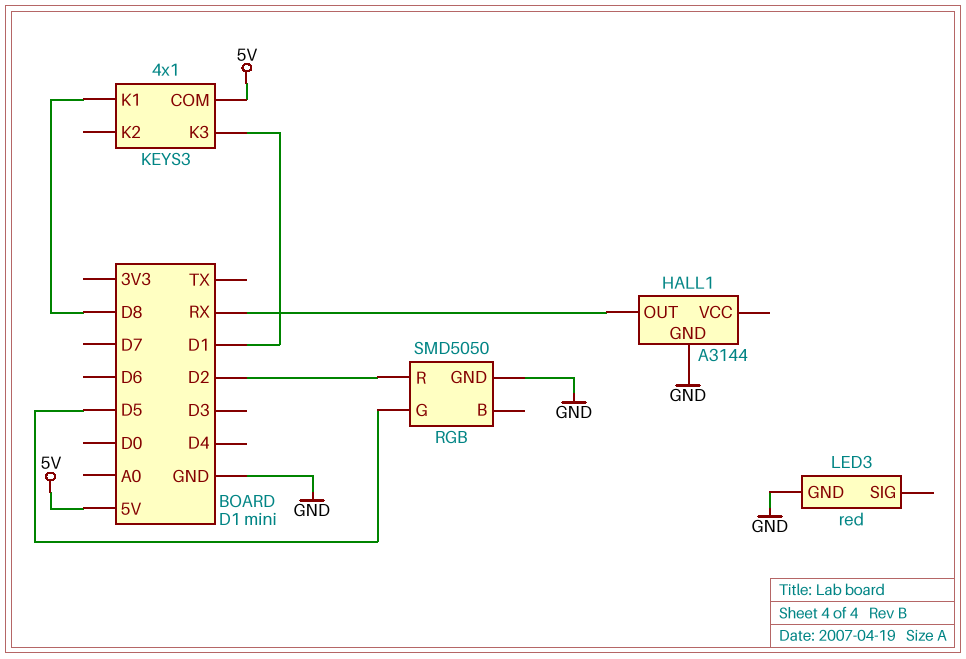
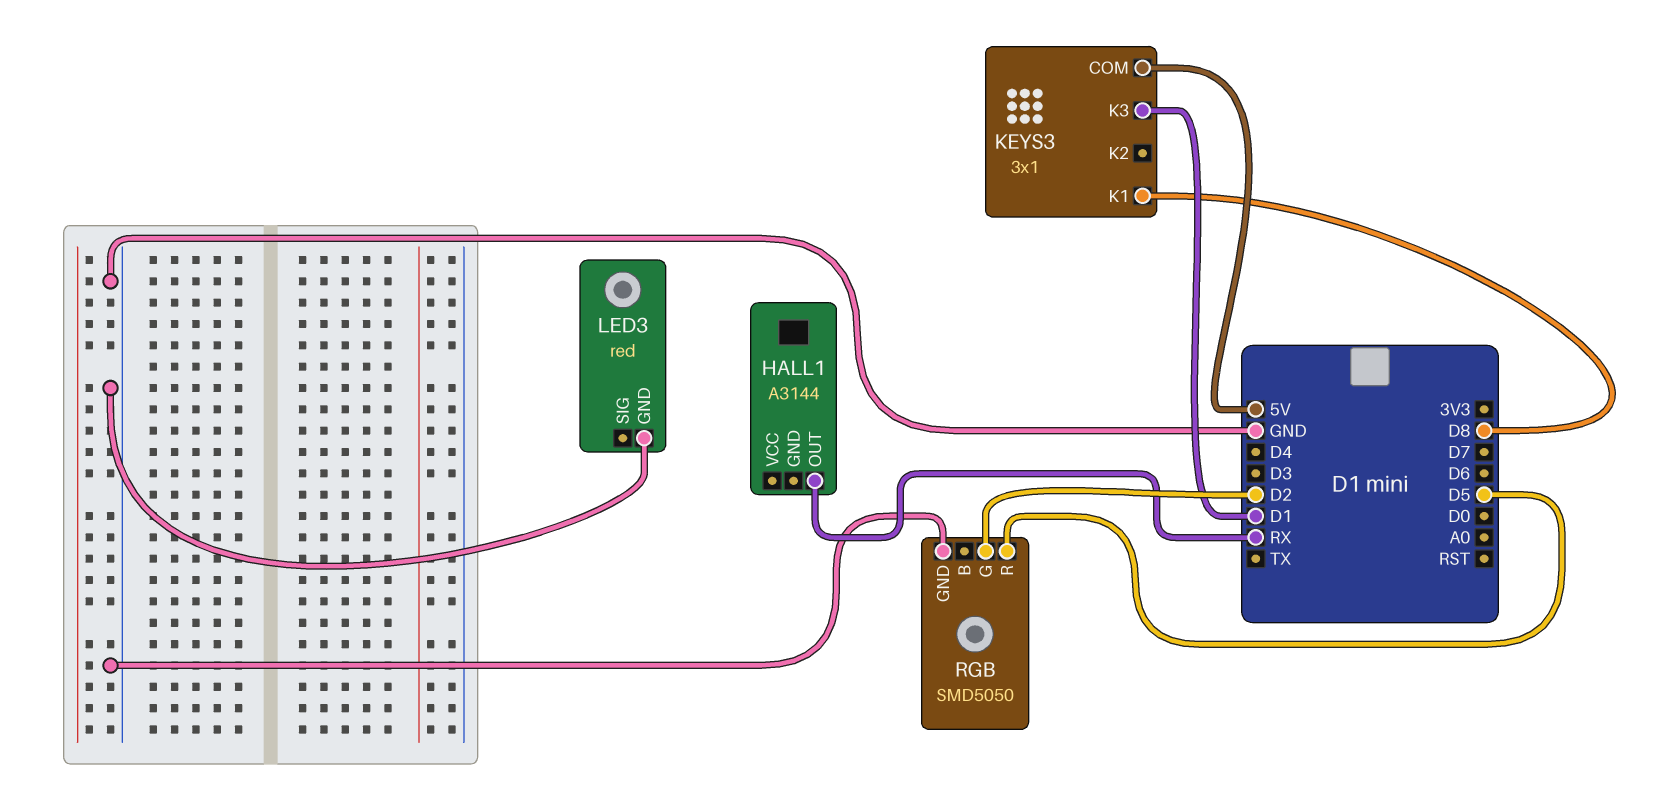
HALL1 pin GND: GND -> none
KEYS3: 4x1 -> 3x1
RGB pin G: D5 -> D2
RGB pin R: D2 -> D5

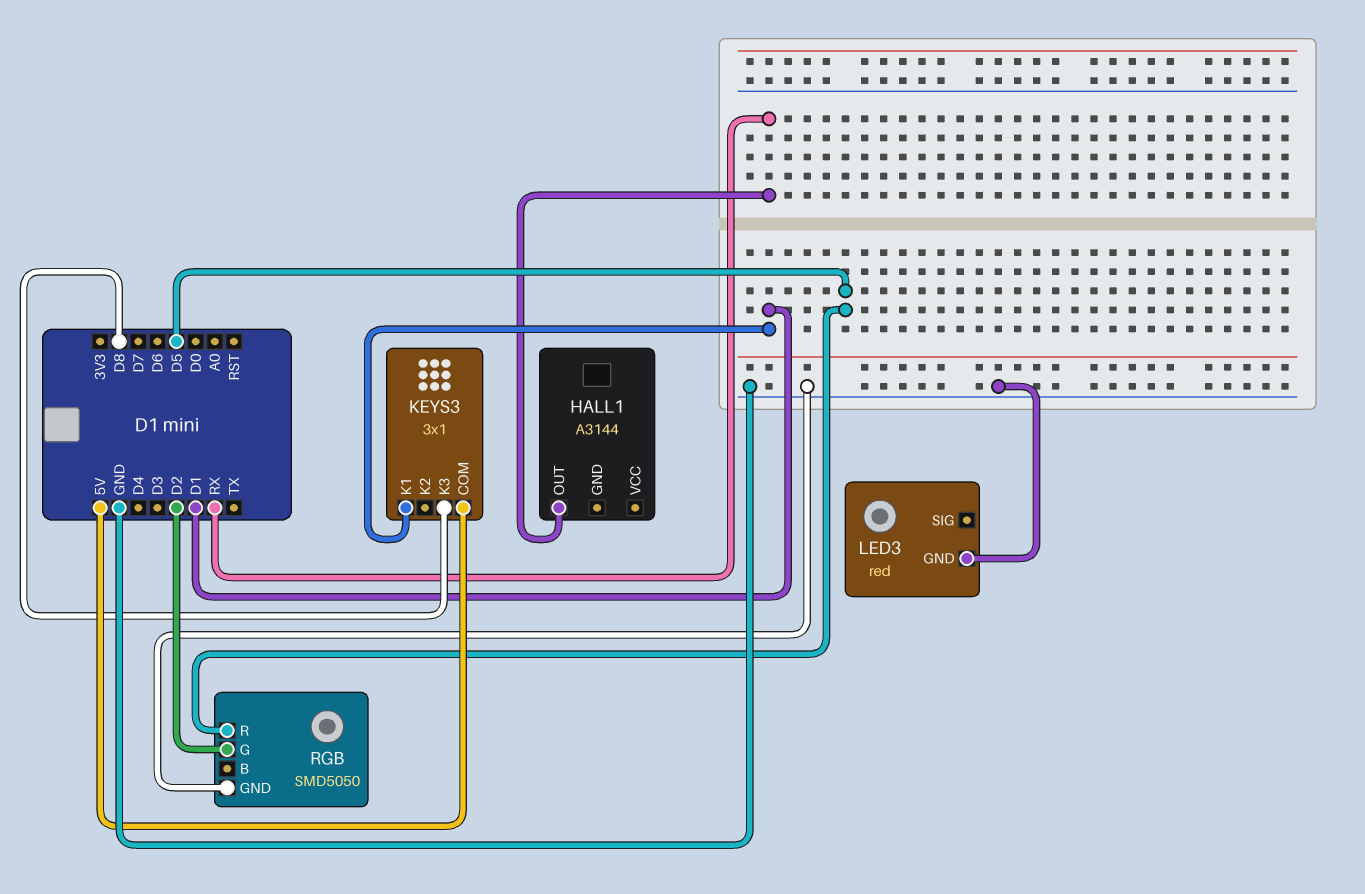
KEYS3 pin K1: D8 -> D1
KEYS3 pin K3: D1 -> D8

